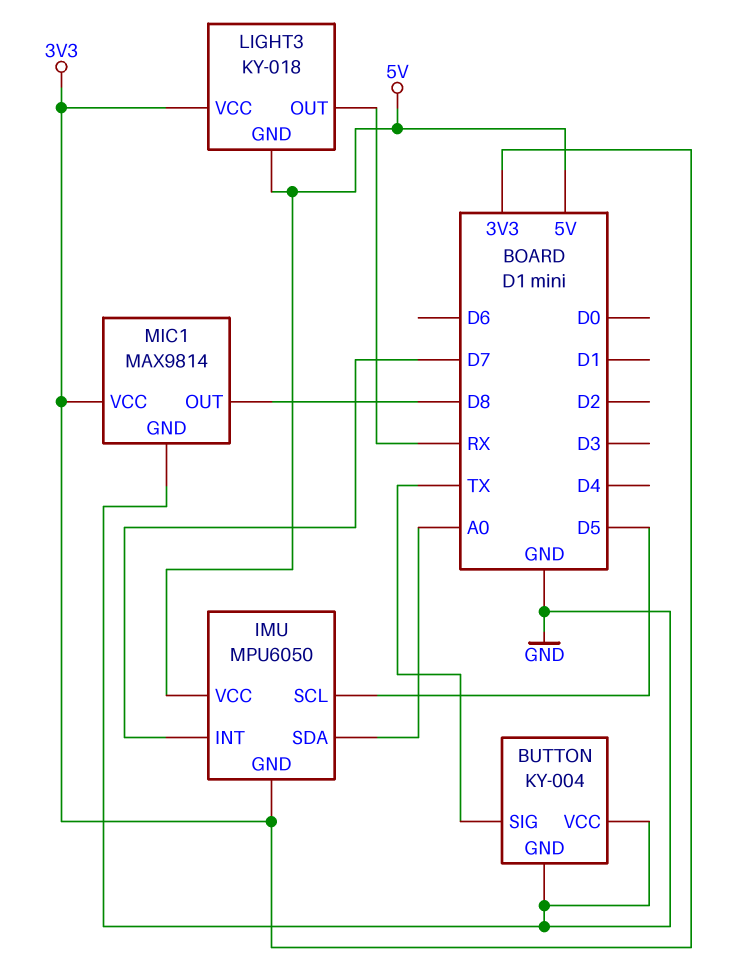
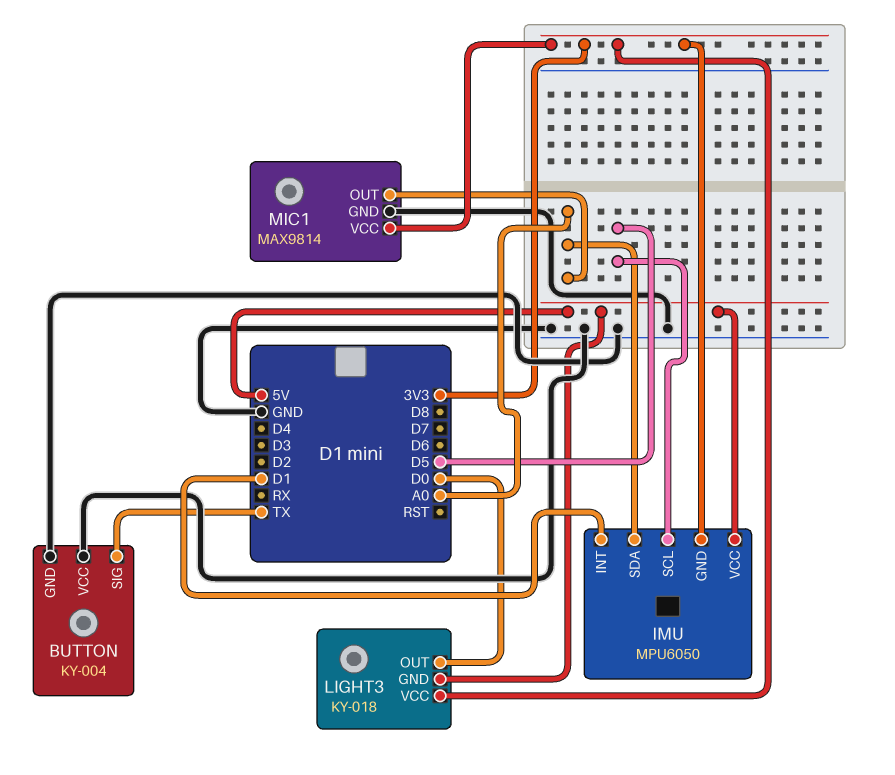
IMU pin INT: D7 -> D1
LIGHT3 pin OUT: RX -> D0
MIC1 pin OUT: D8 -> A0

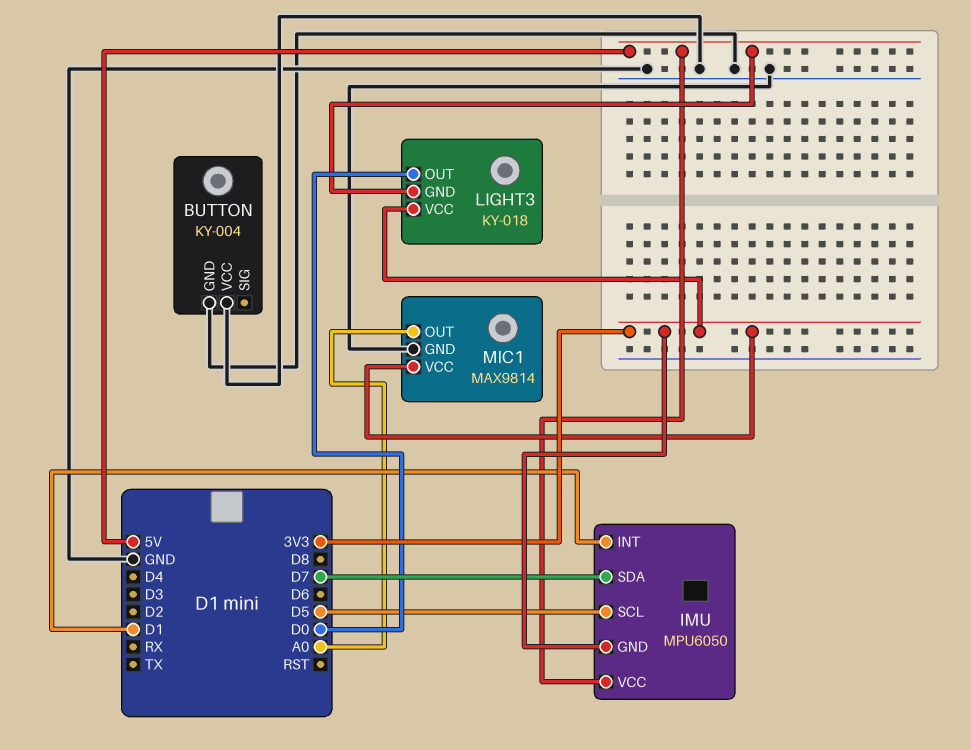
BUTTON pin SIG: TX -> none
IMU pin SDA: A0 -> D7

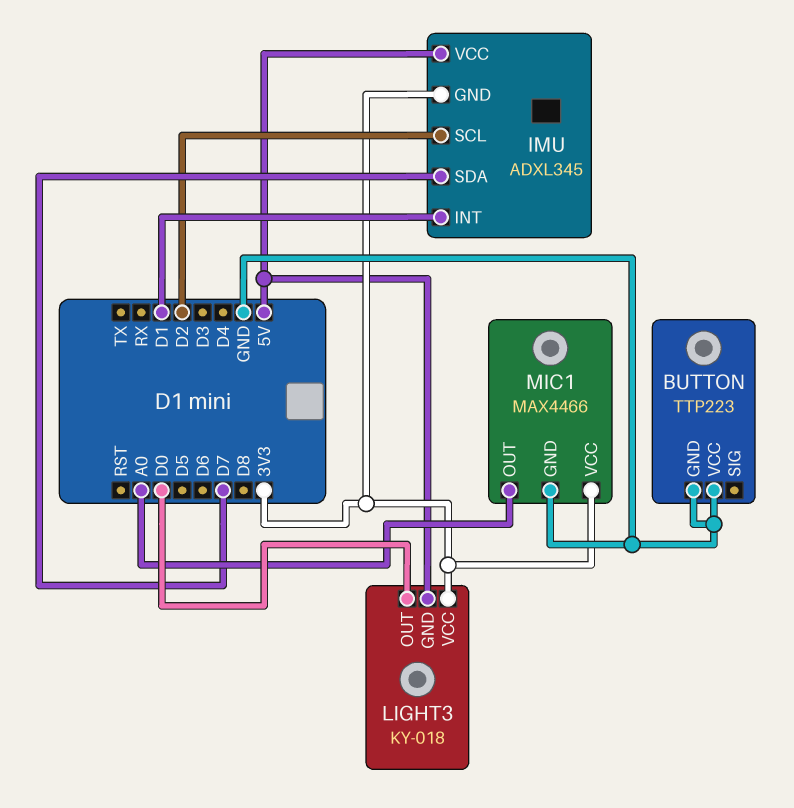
BUTTON: KY-004 -> TTP223
IMU: MPU6050 -> ADXL345
IMU pin SCL: D5 -> D2
MIC1: MAX9814 -> MAX4466

